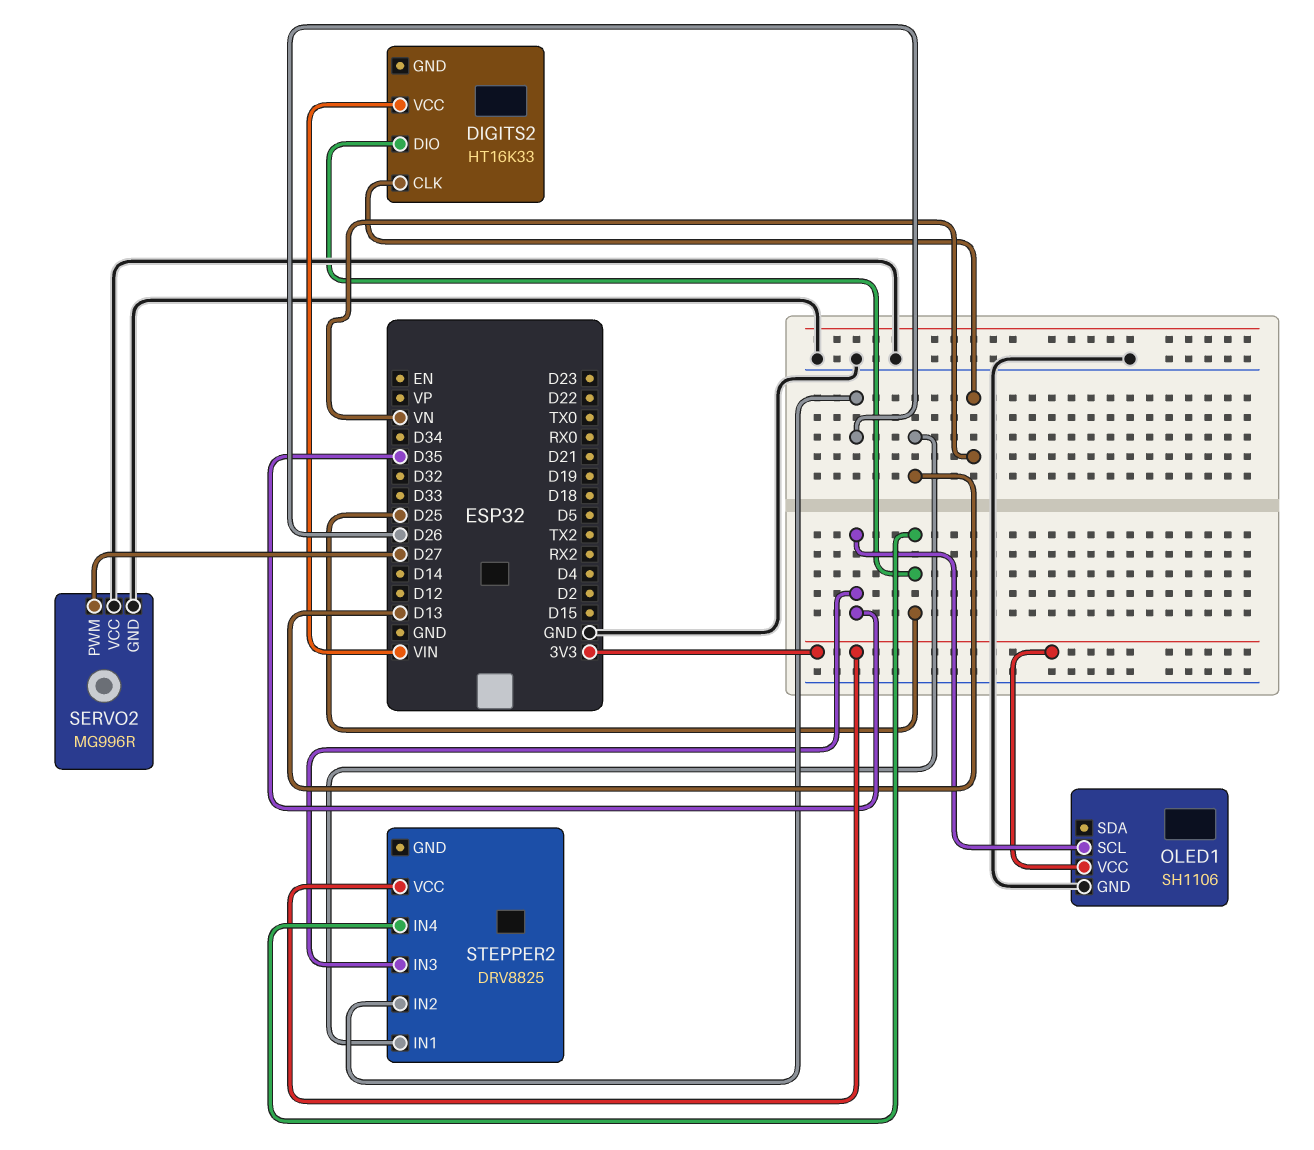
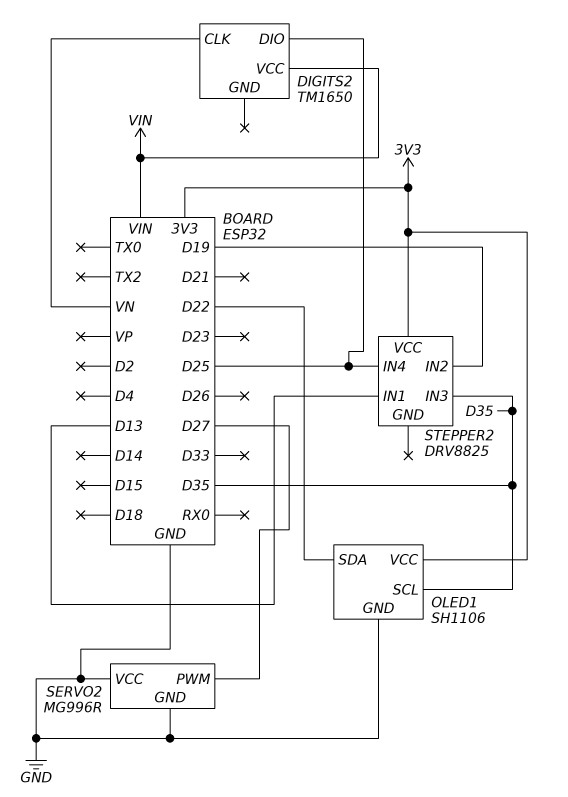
DIGITS2: HT16K33 -> TM1650
OLED1 pin SDA: none -> D22
STEPPER2 pin IN2: D26 -> D19

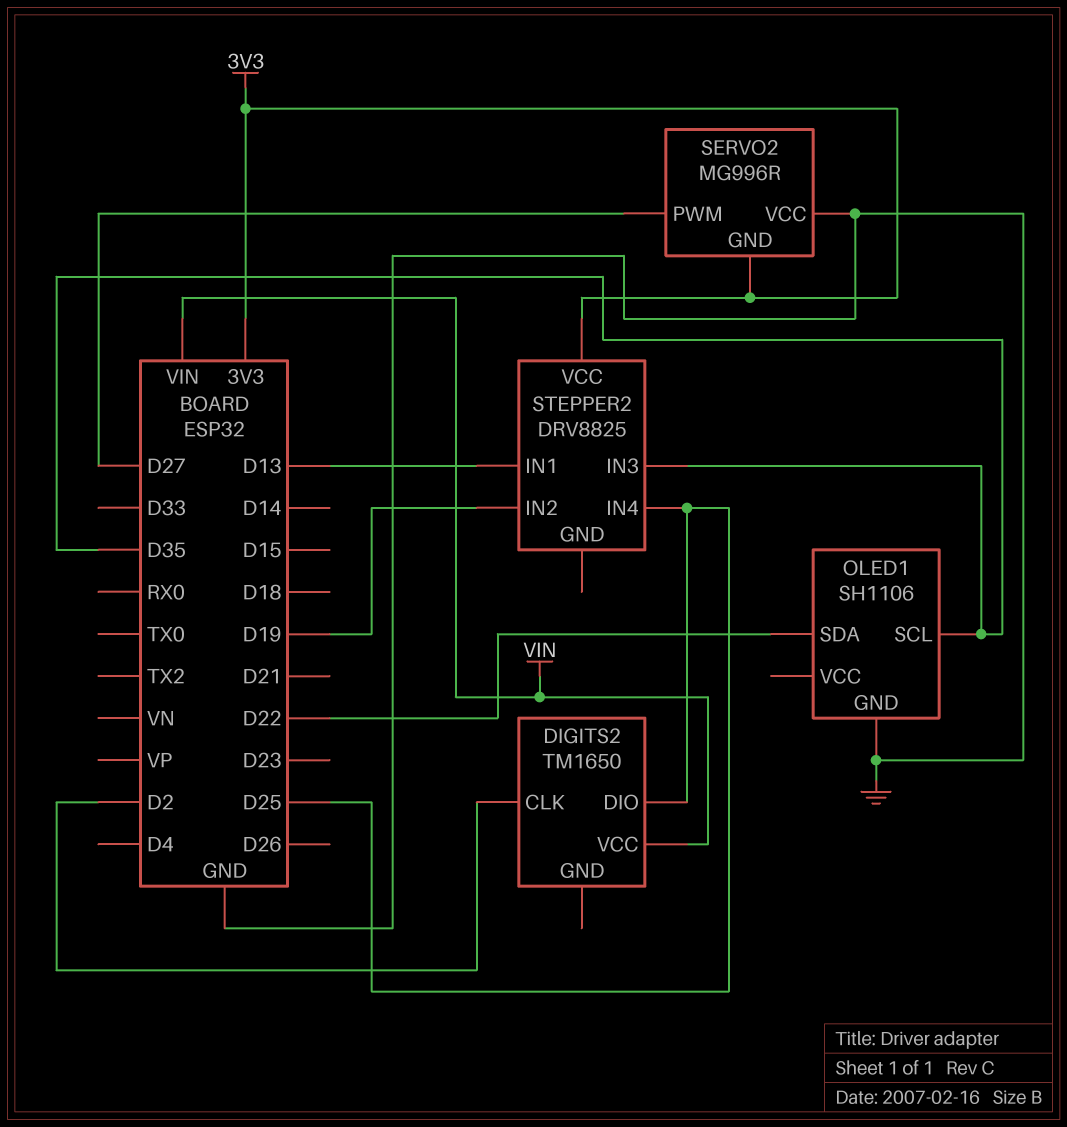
DIGITS2 pin CLK: VN -> D2
OLED1 pin VCC: 3V3 -> none
SERVO2 pin GND: GND -> 3V3

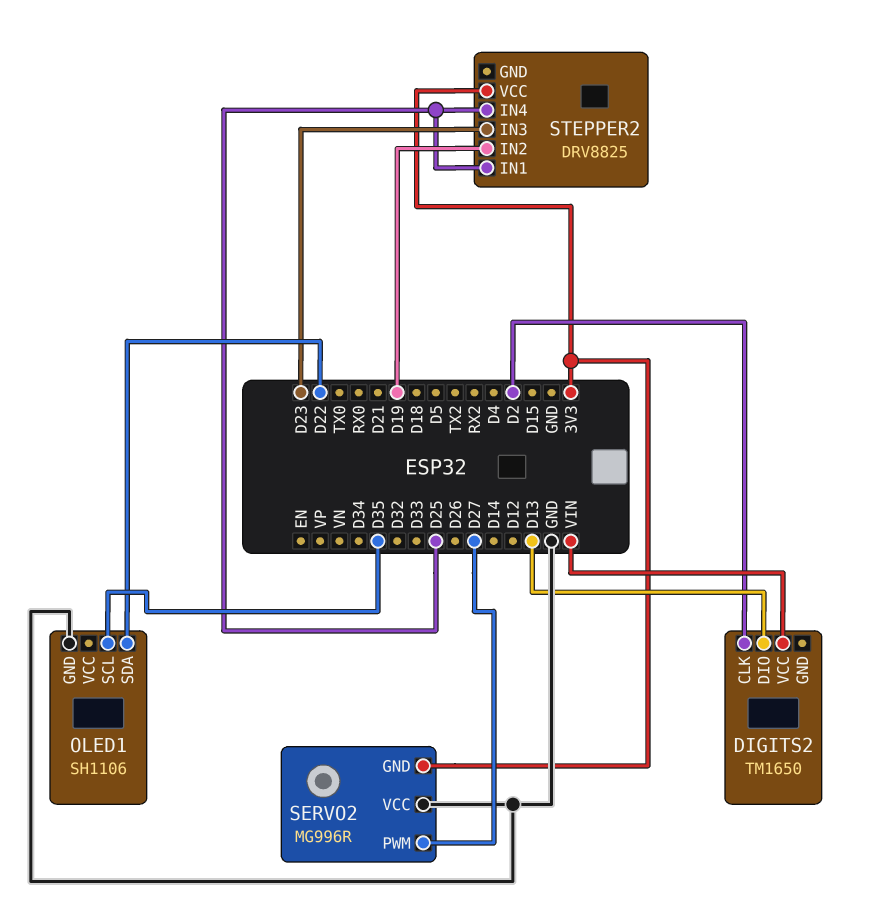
DIGITS2 pin DIO: D25 -> D13
STEPPER2 pin IN1: D13 -> D25
STEPPER2 pin IN3: D35 -> D23

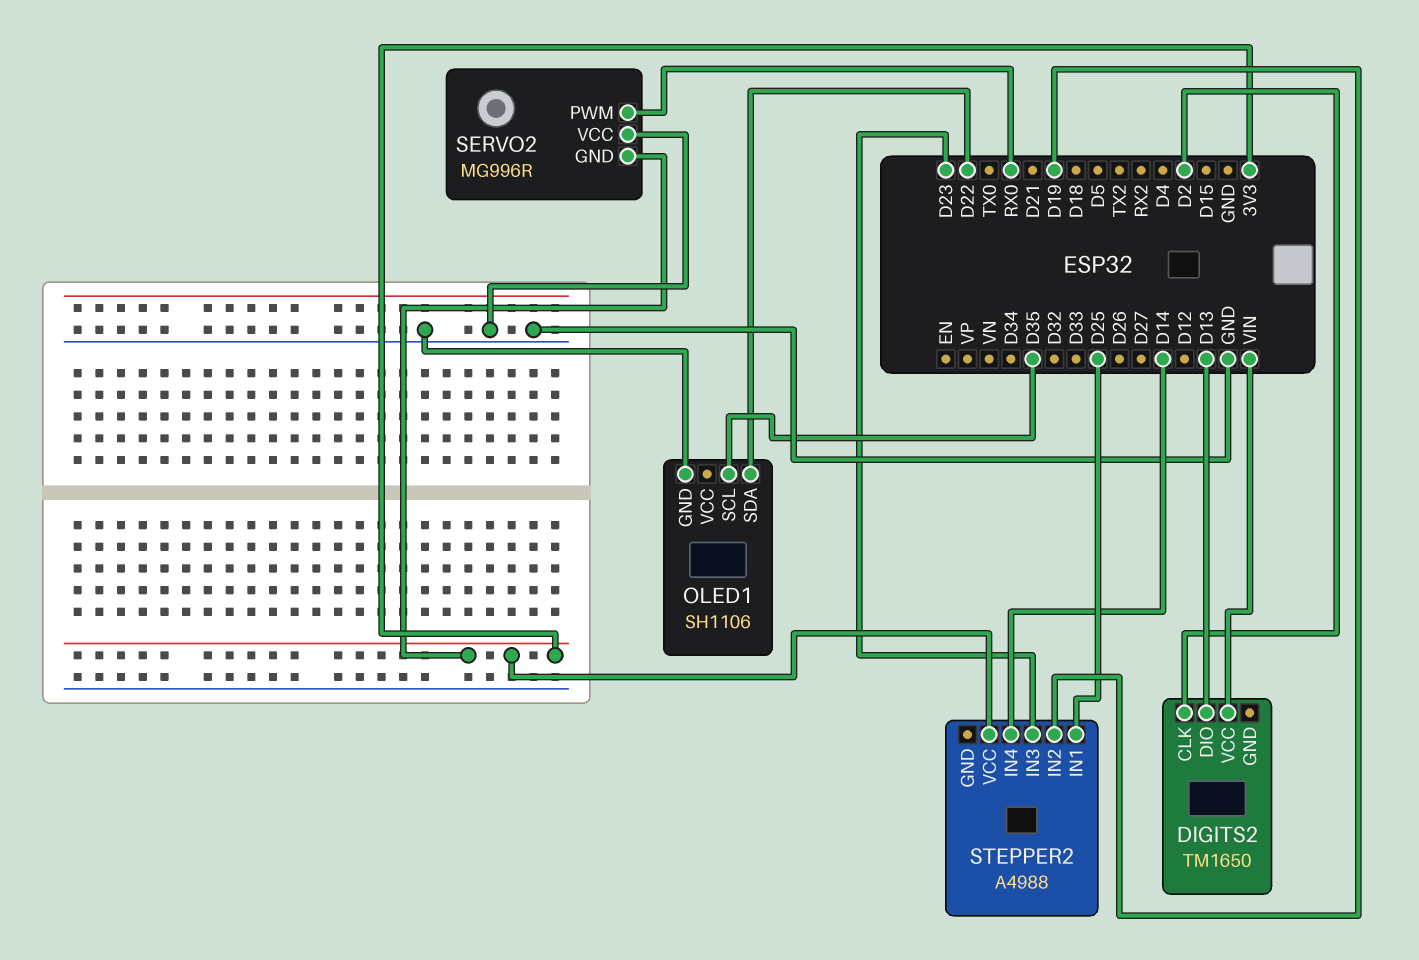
SERVO2 pin PWM: D27 -> RX0
STEPPER2: DRV8825 -> A4988
STEPPER2 pin IN4: D25 -> D14

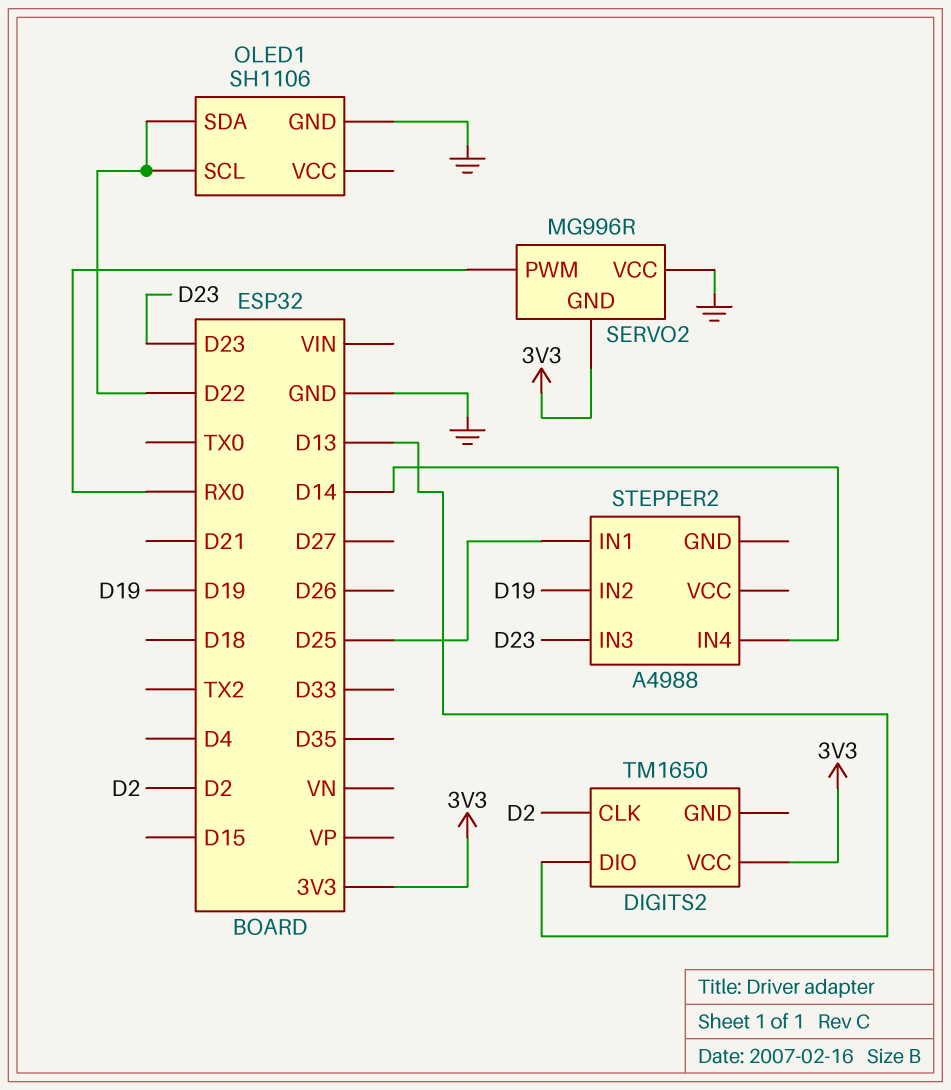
DIGITS2 pin VCC: VIN -> 3V3
OLED1 pin SCL: D35 -> D22
STEPPER2 pin VCC: 3V3 -> none

